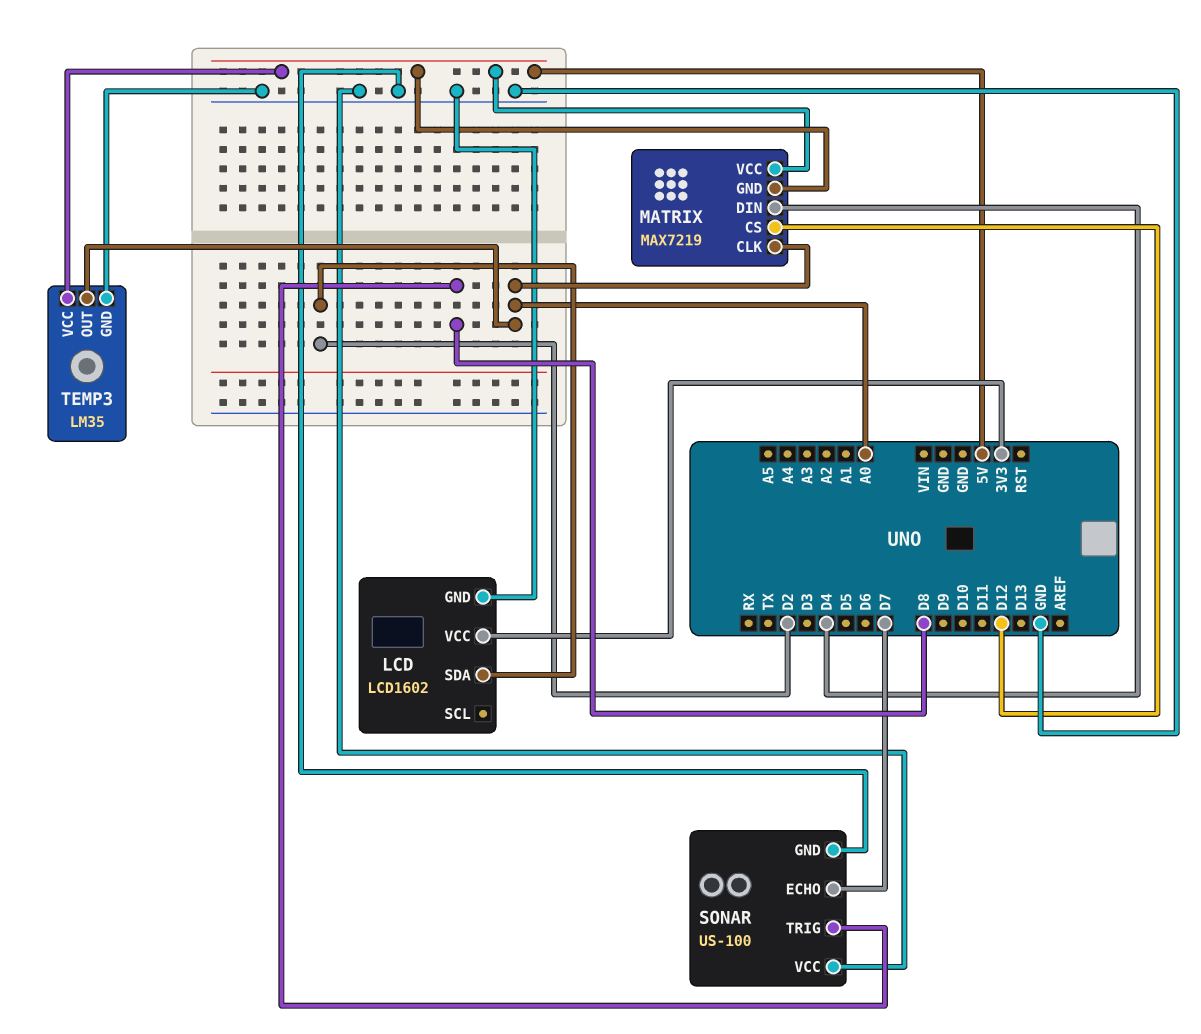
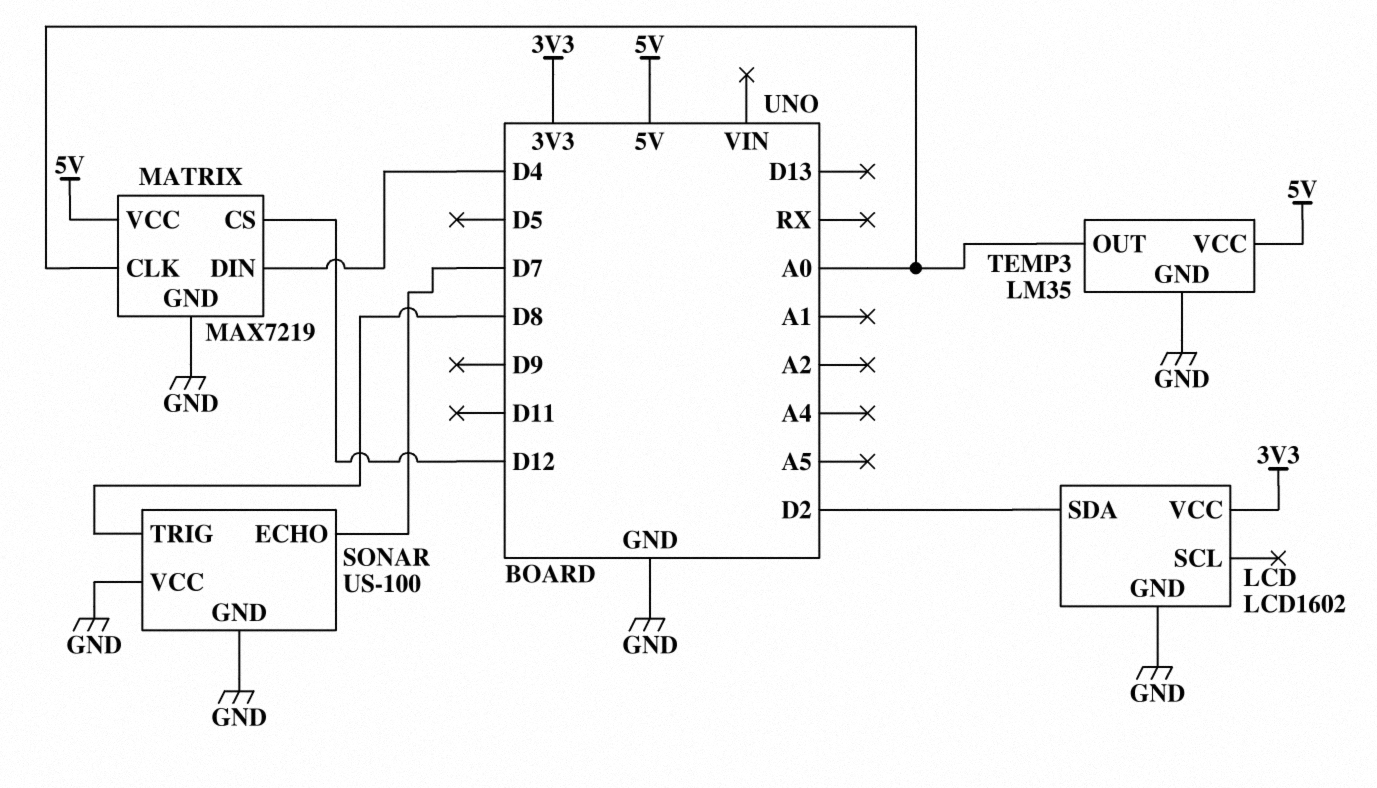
MATRIX pin GND: 5V -> GND

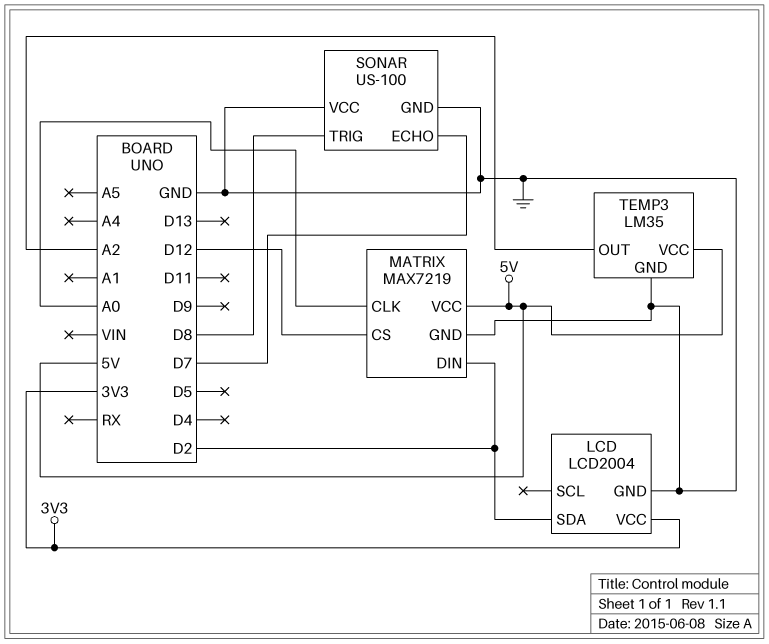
LCD: LCD1602 -> LCD2004
MATRIX pin DIN: D4 -> D2
TEMP3 pin OUT: A0 -> A2

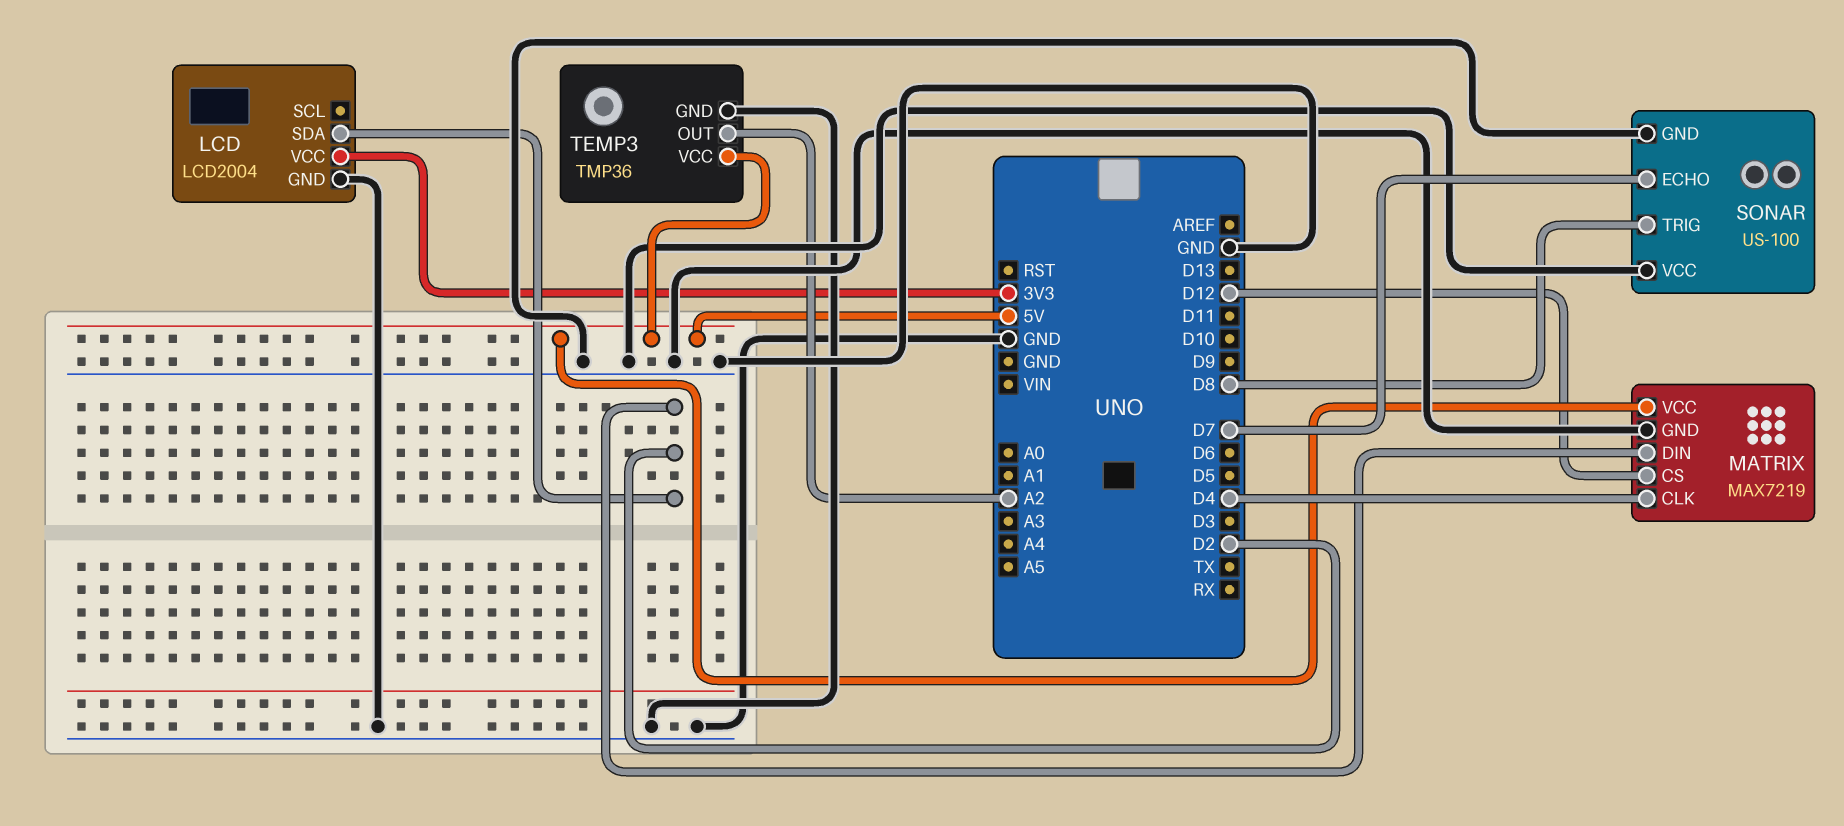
MATRIX pin CLK: A0 -> D4
TEMP3: LM35 -> TMP36

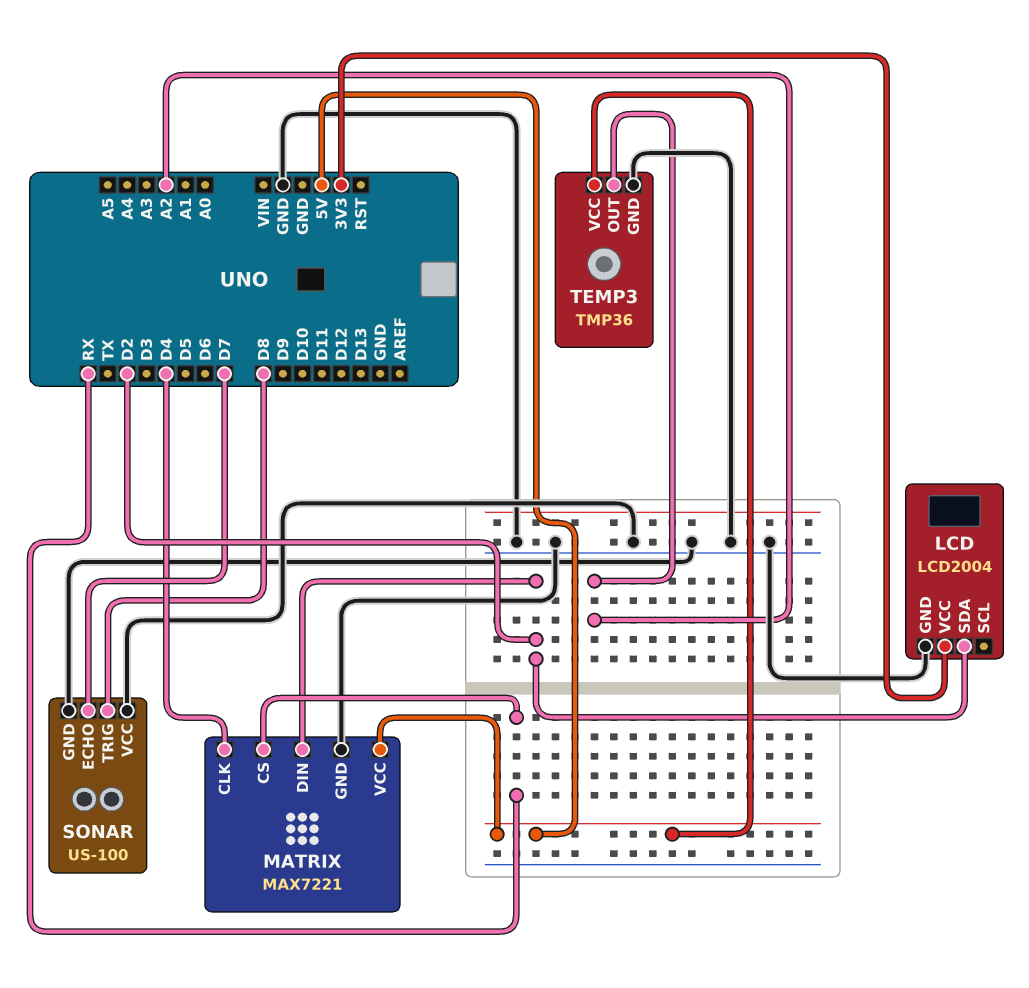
MATRIX: MAX7219 -> MAX7221
MATRIX pin CS: D12 -> RX

